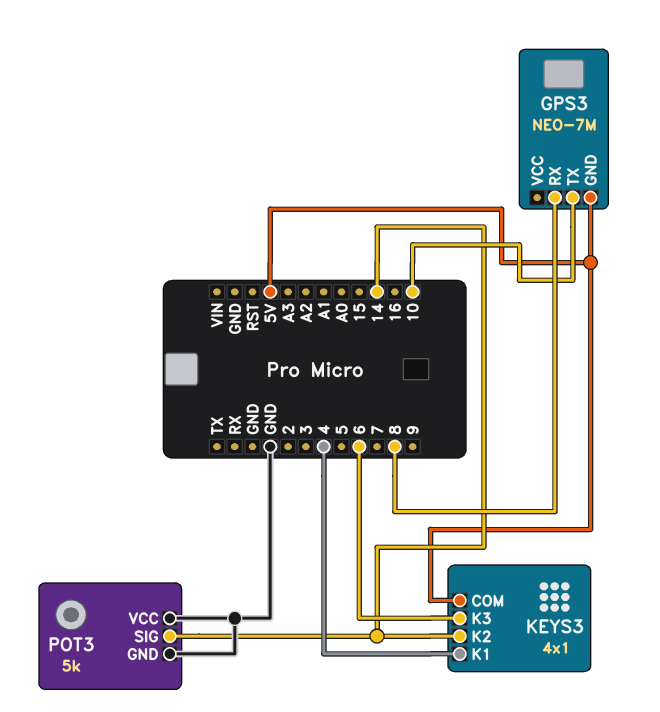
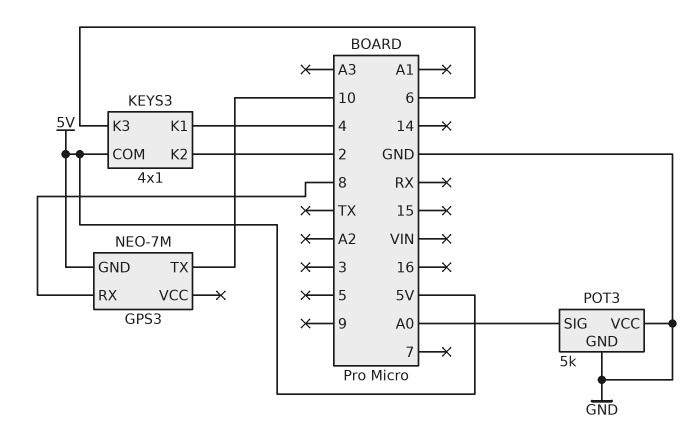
KEYS3 pin K2: 14 -> 2
POT3 pin SIG: 14 -> A0

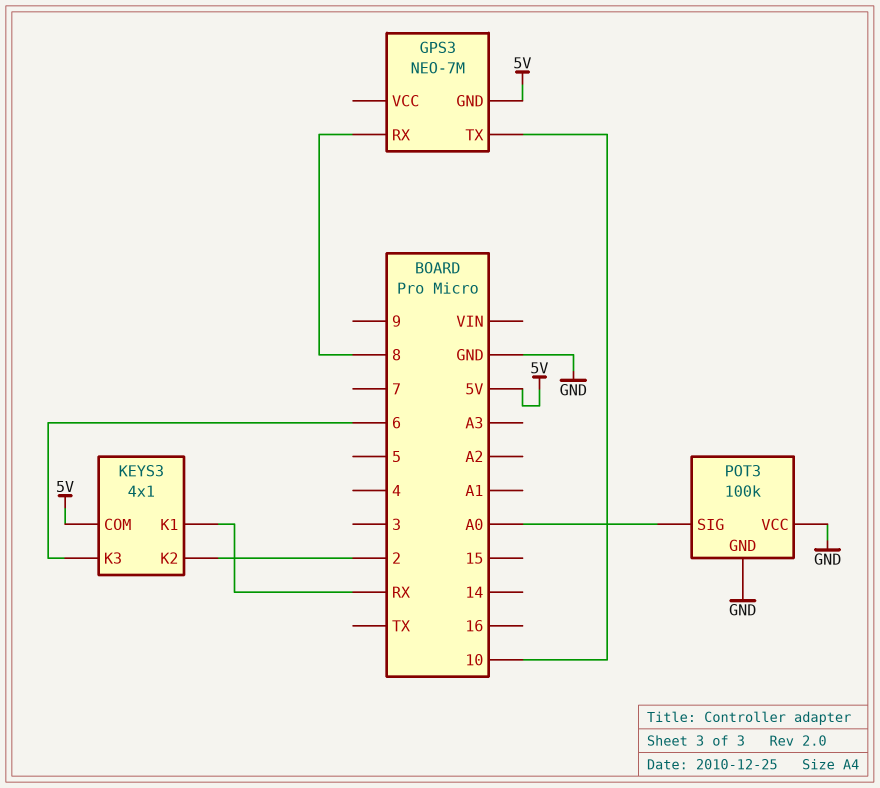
KEYS3 pin K1: 4 -> RX
POT3: 5k -> 100k

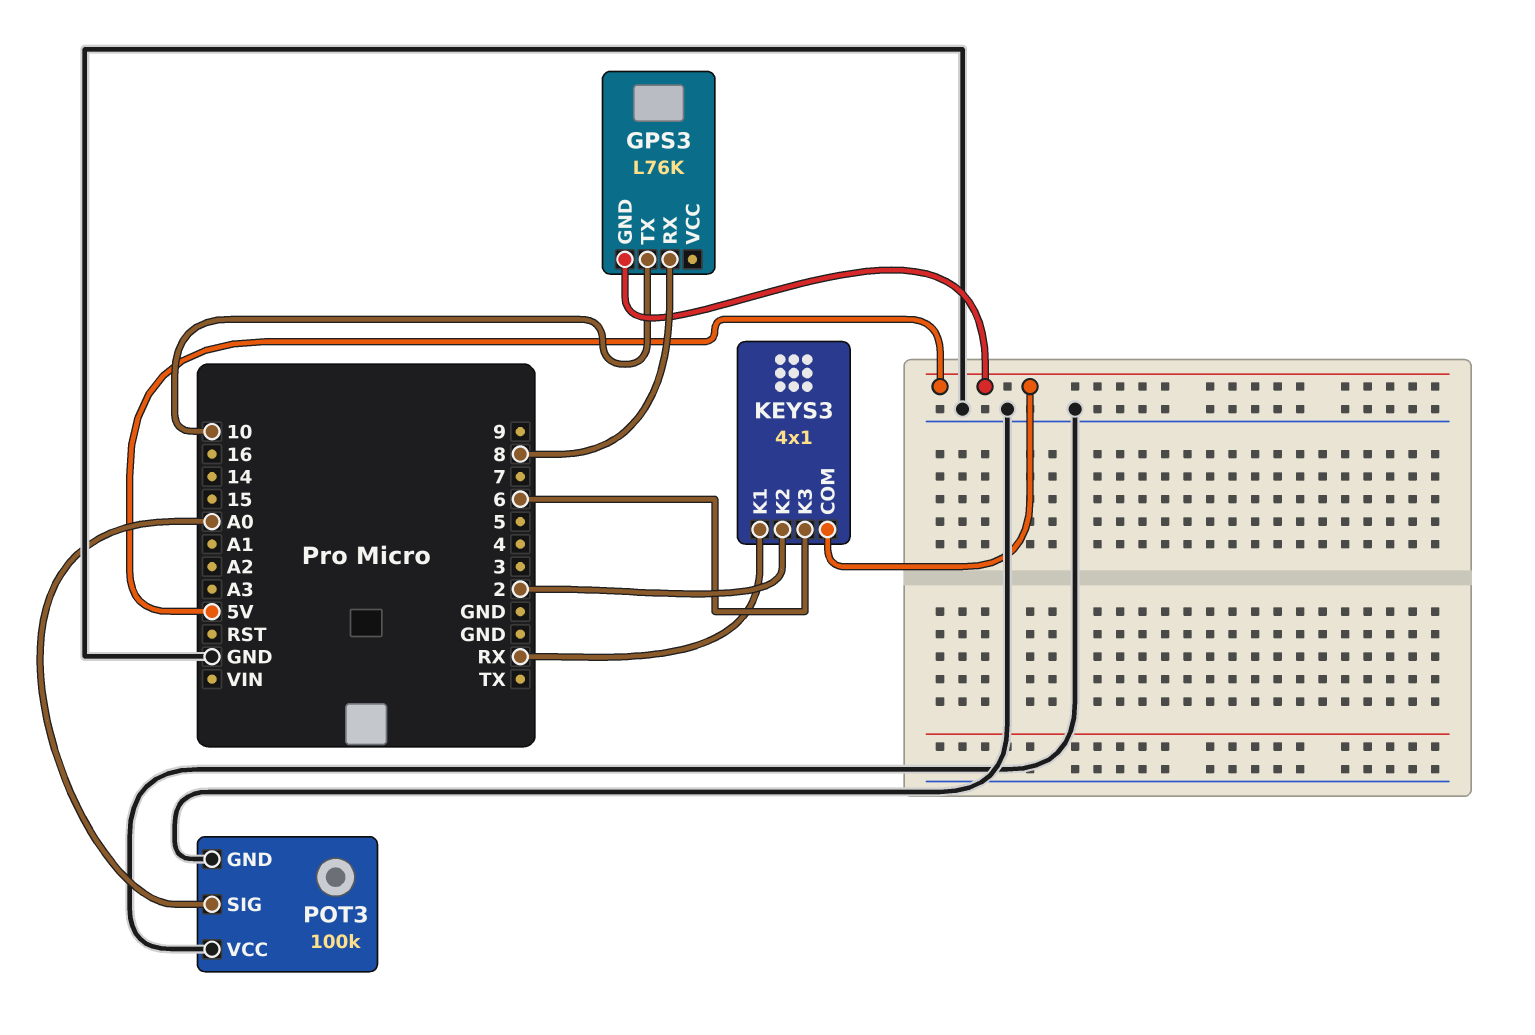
GPS3: NEO-7M -> L76K

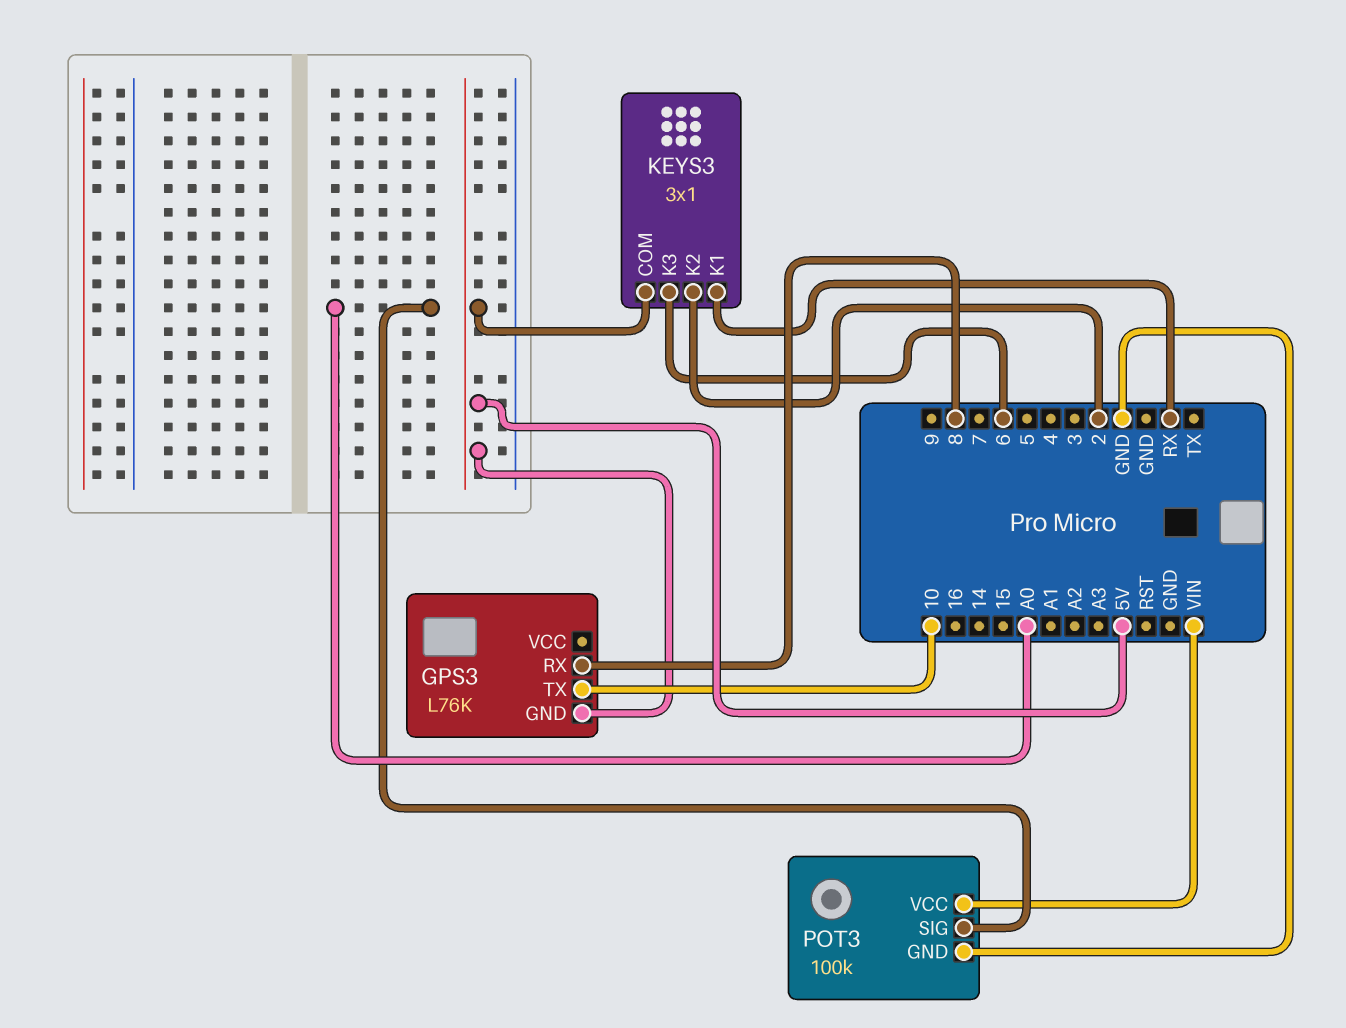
KEYS3: 4x1 -> 3x1
POT3 pin VCC: GND -> VIN

